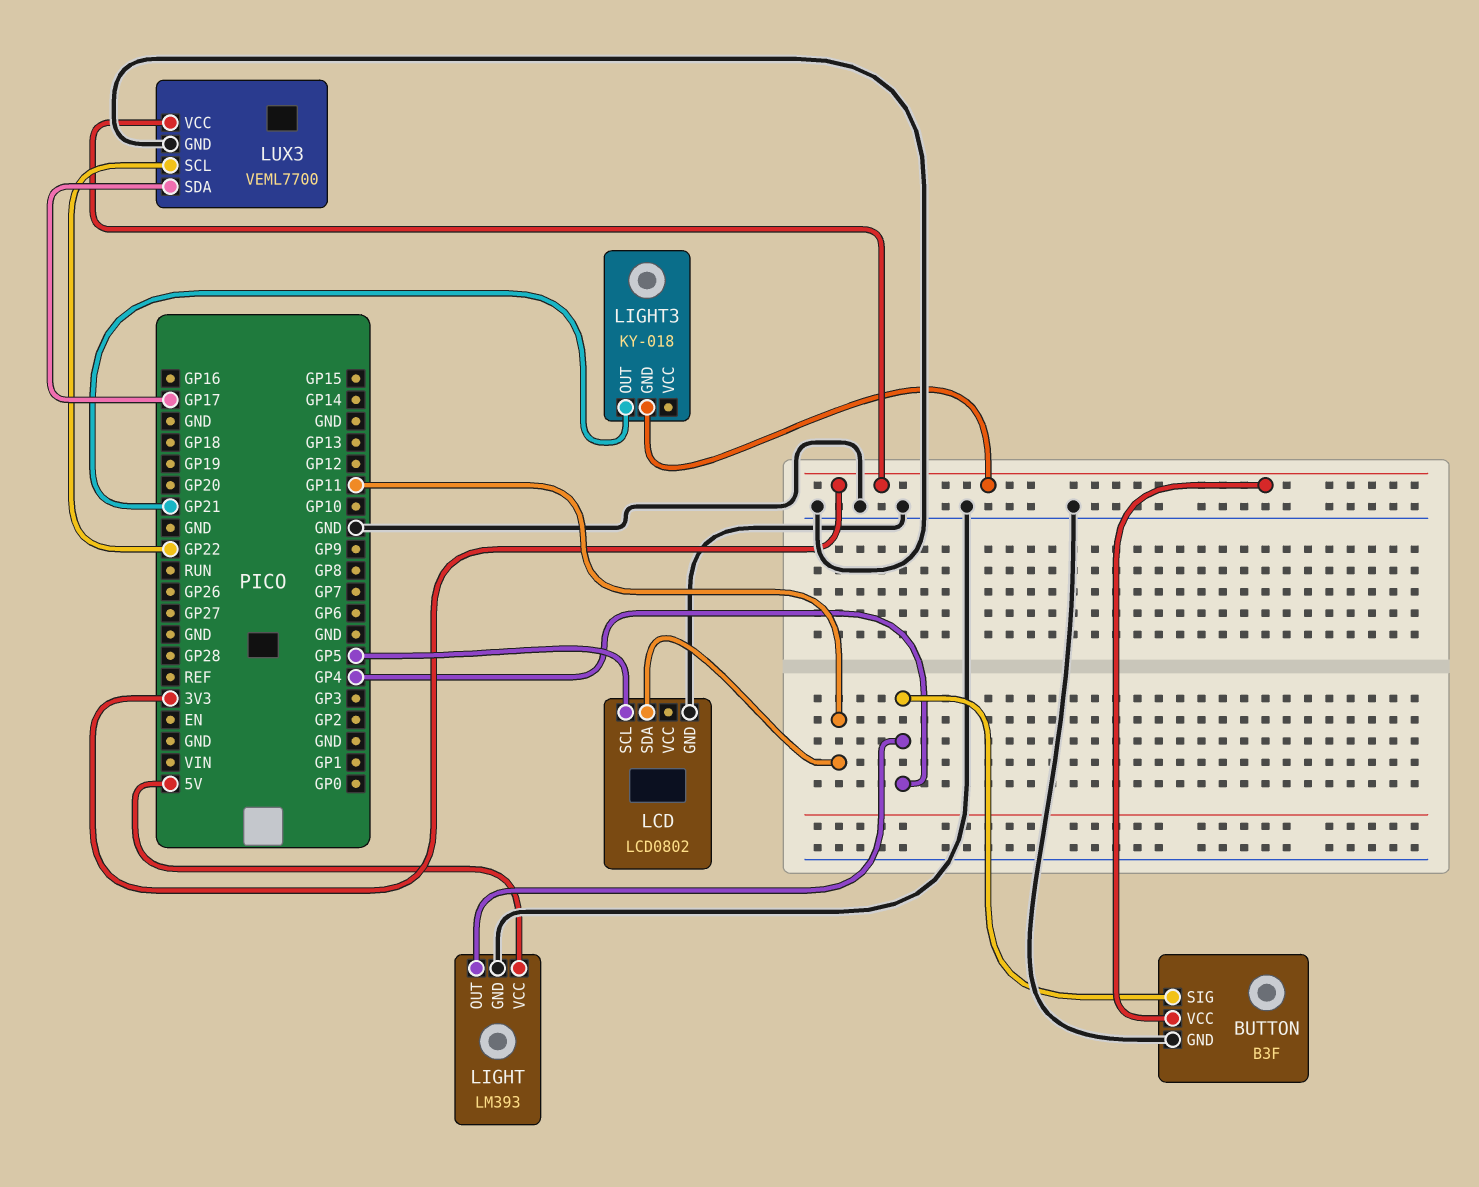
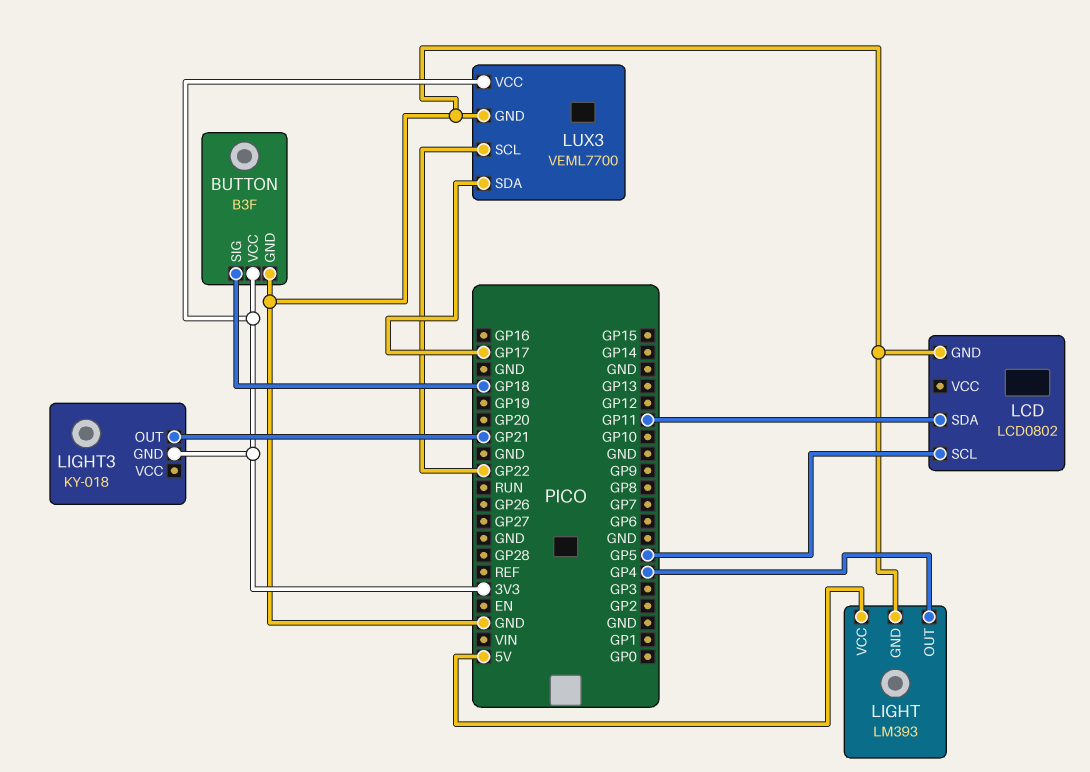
BUTTON pin SIG: GP4 -> GP18

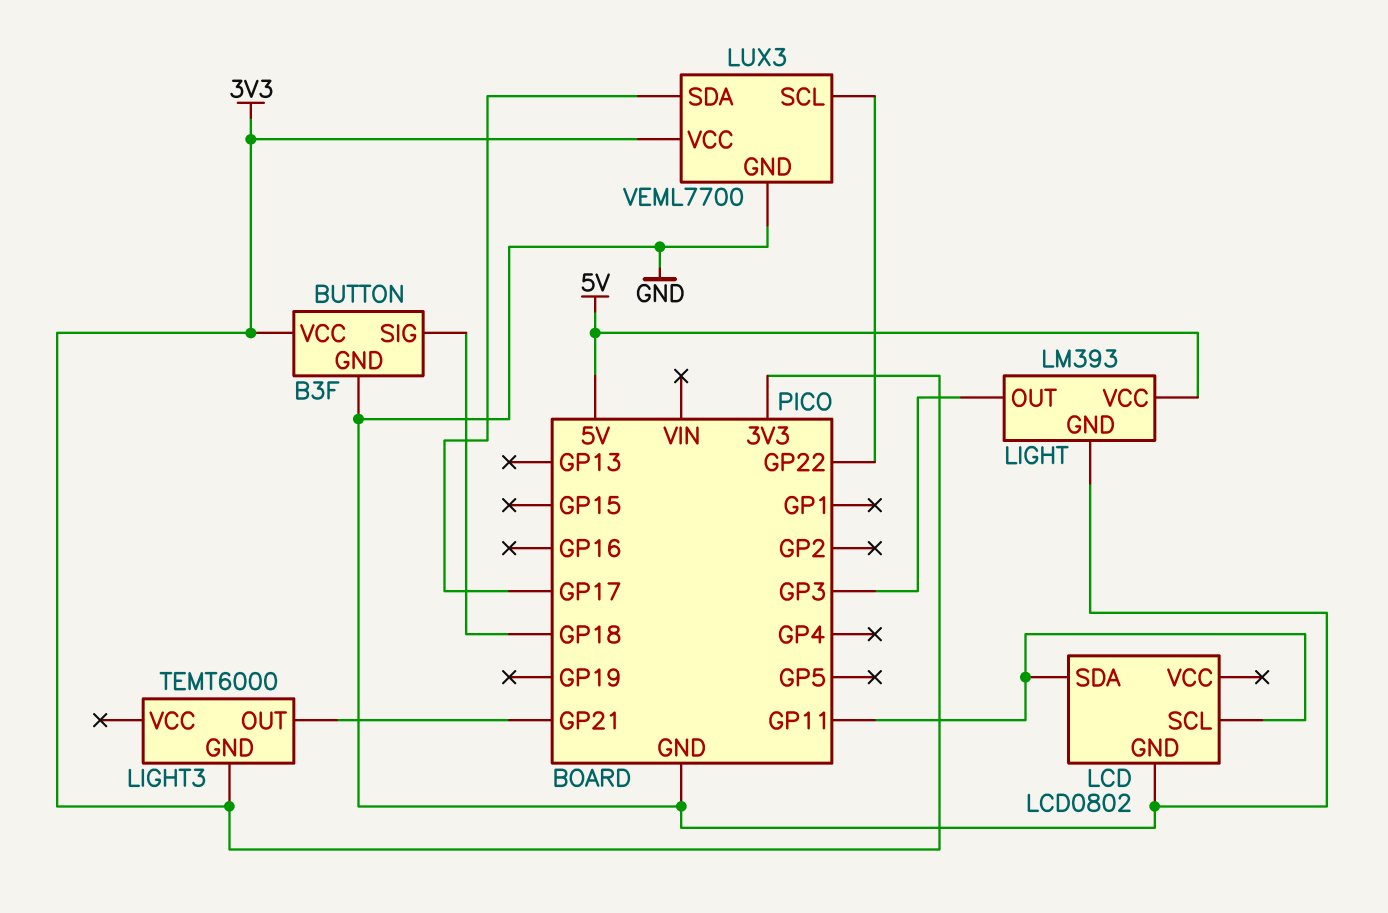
LCD pin SCL: GP5 -> GP11
LIGHT pin OUT: GP4 -> GP3
LIGHT3: KY-018 -> TEMT6000

